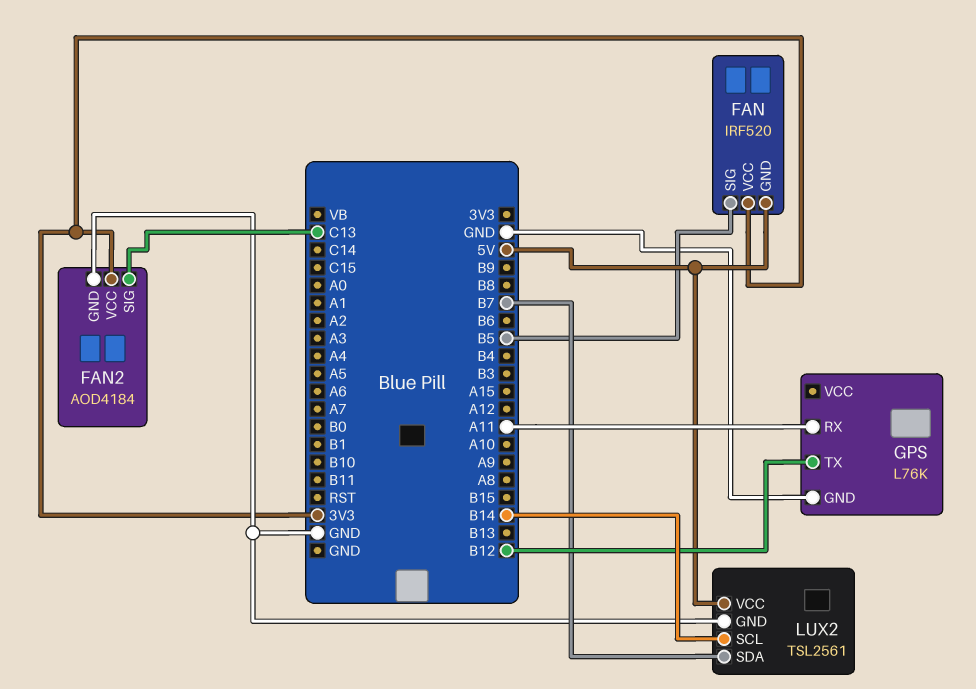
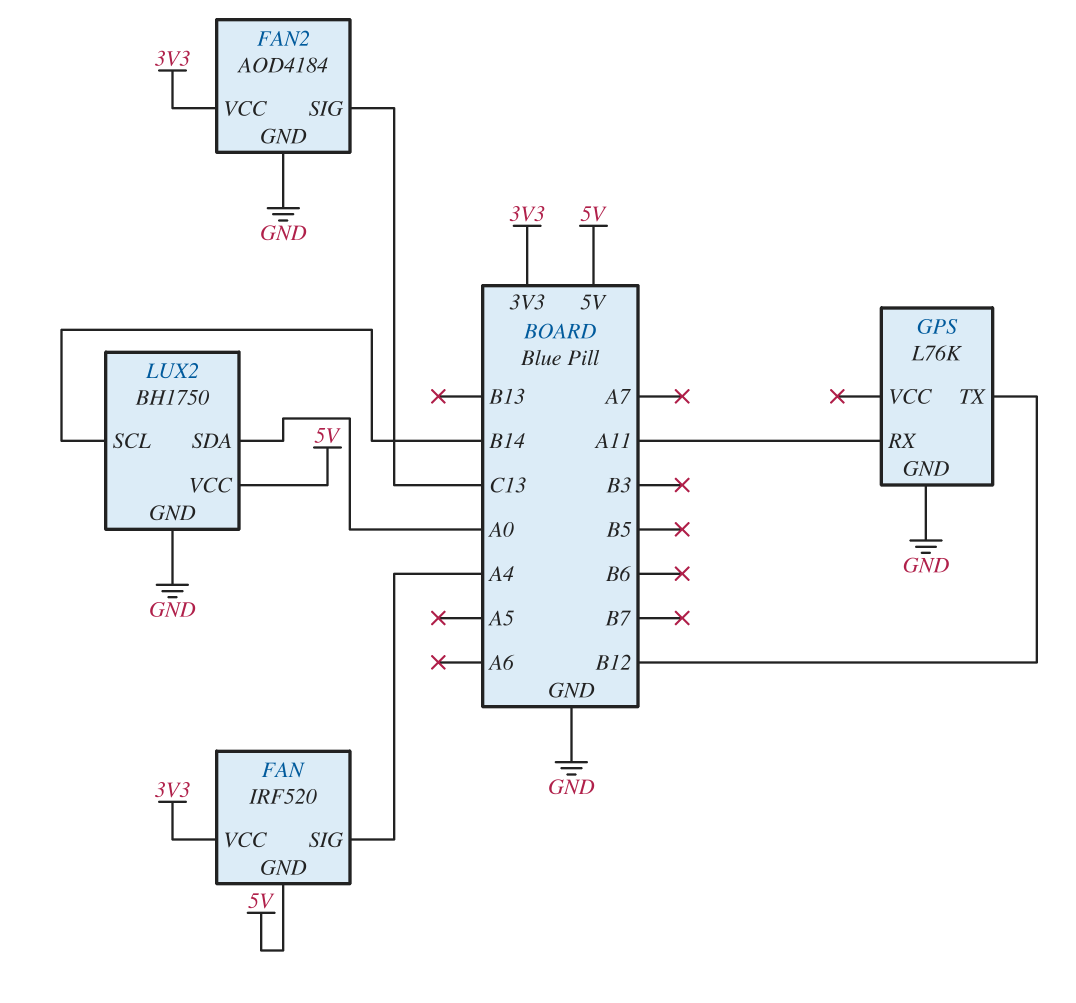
FAN pin SIG: B5 -> A4
LUX2: TSL2561 -> BH1750
LUX2 pin SDA: B7 -> A0

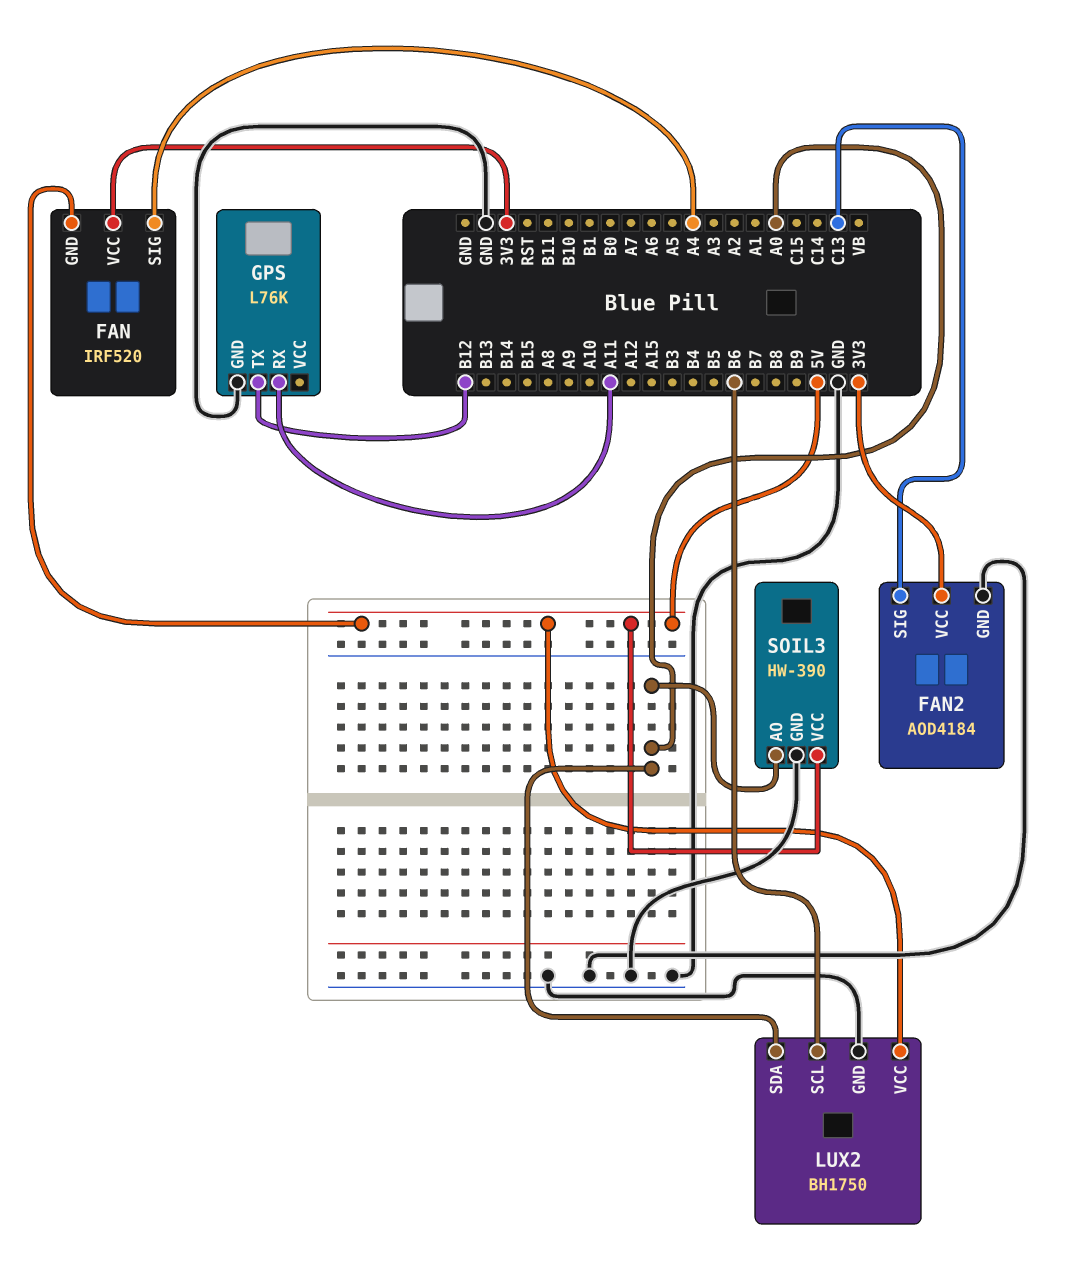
LUX2 pin SCL: B14 -> B6
SOIL3: none -> HW-390
SOIL3 pin AO: none -> A0
SOIL3 pin GND: none -> GND
SOIL3 pin VCC: none -> 5V

